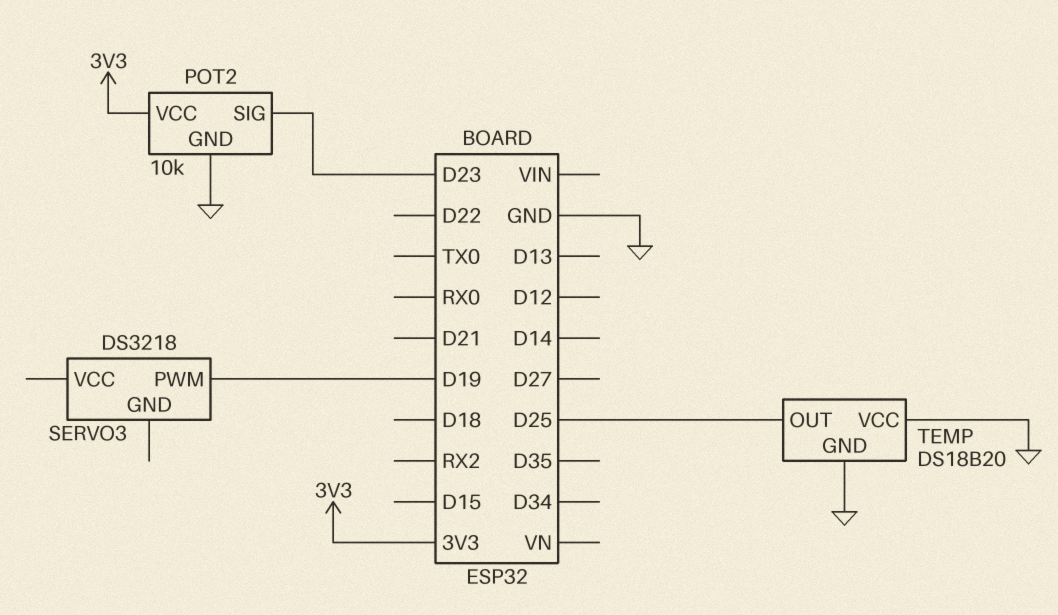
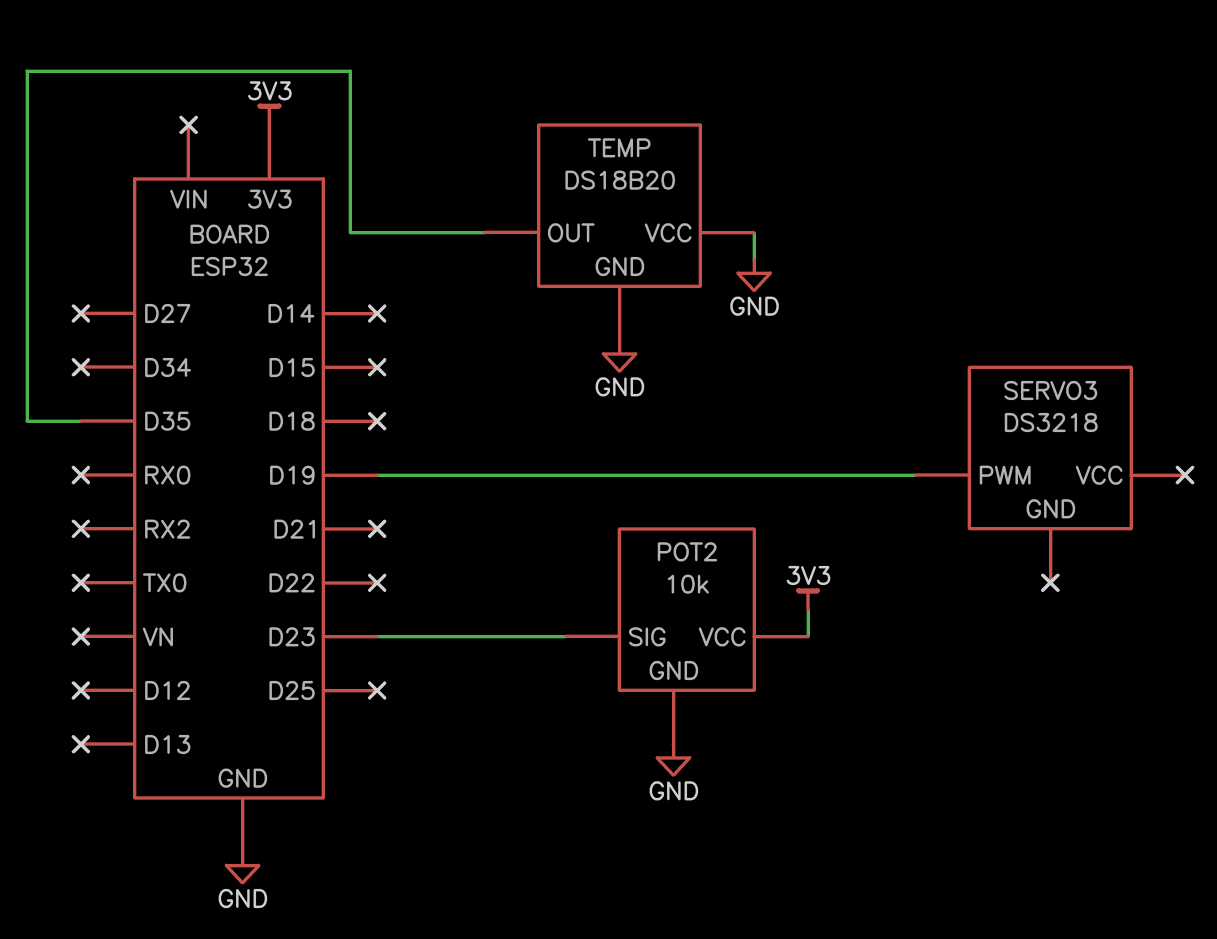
TEMP pin OUT: D25 -> D35

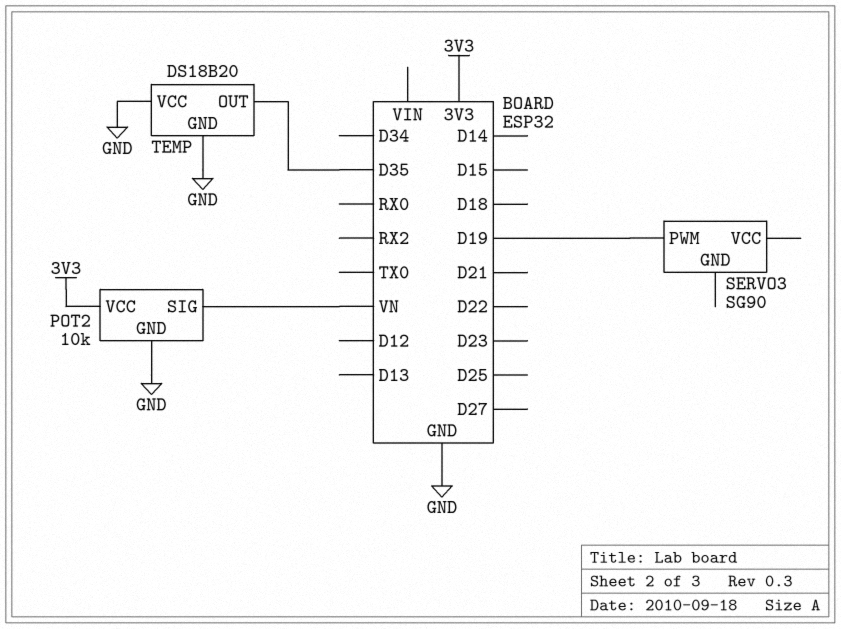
POT2 pin SIG: D23 -> VN
SERVO3: DS3218 -> SG90

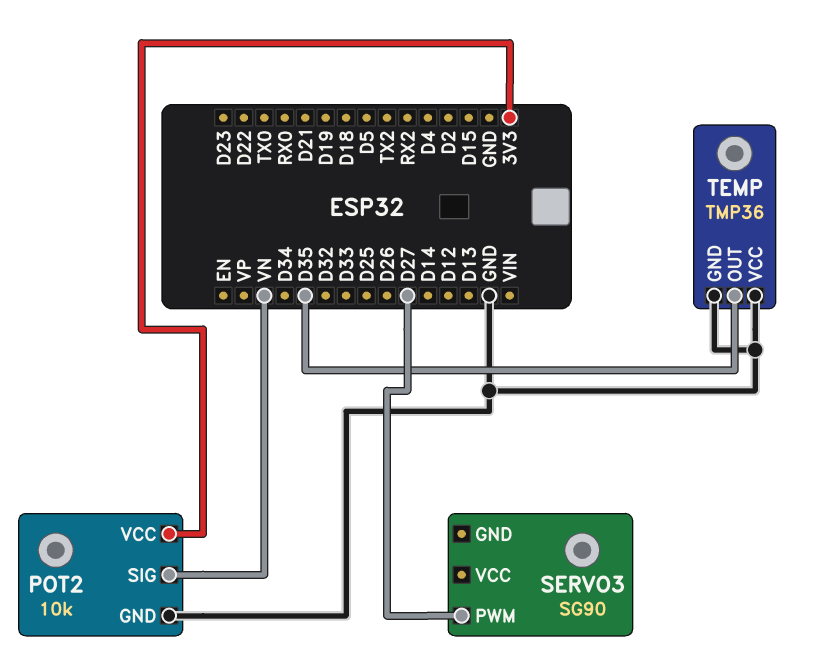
SERVO3 pin PWM: D19 -> D27
TEMP: DS18B20 -> TMP36

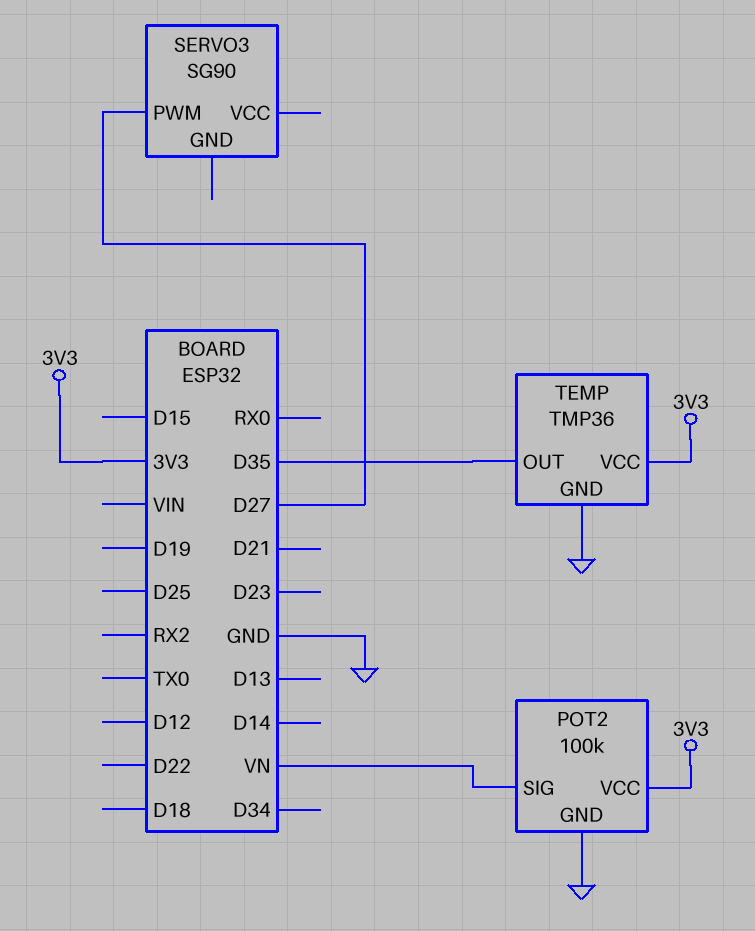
POT2: 10k -> 100k
TEMP pin VCC: GND -> 3V3

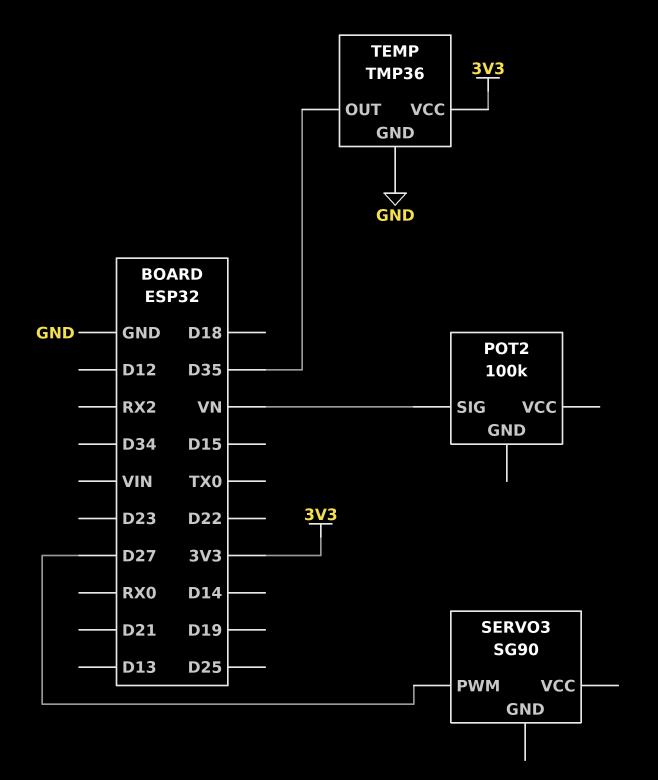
POT2 pin GND: GND -> none
POT2 pin VCC: 3V3 -> none

